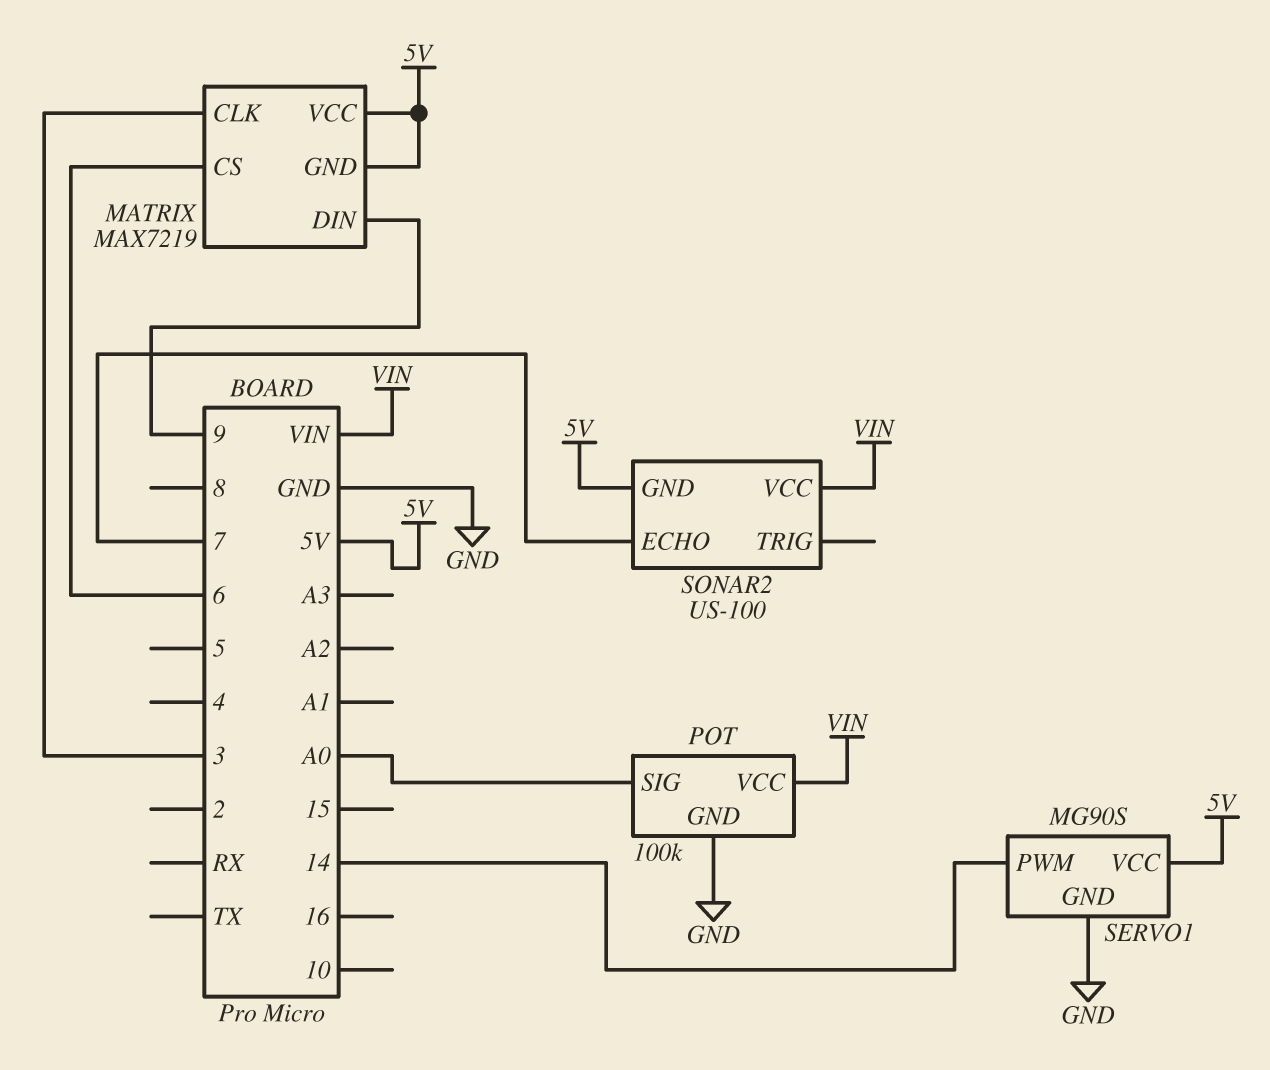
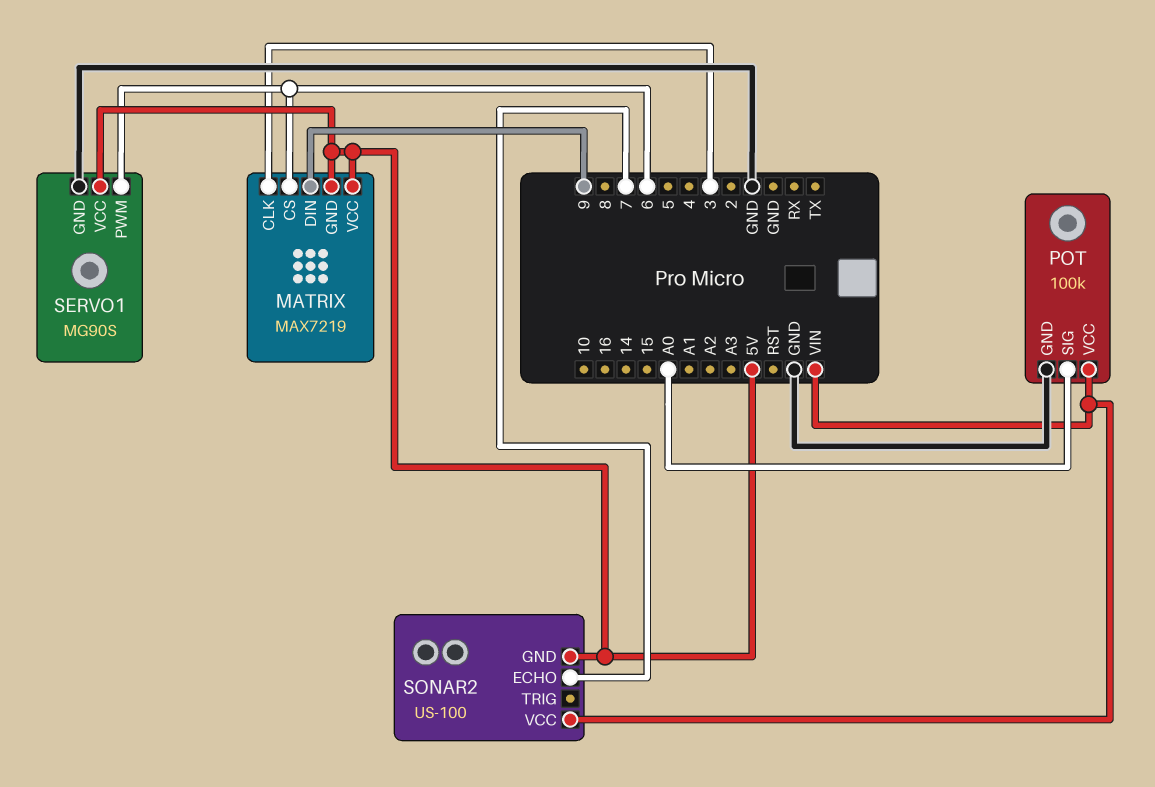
SERVO1 pin PWM: 14 -> 6

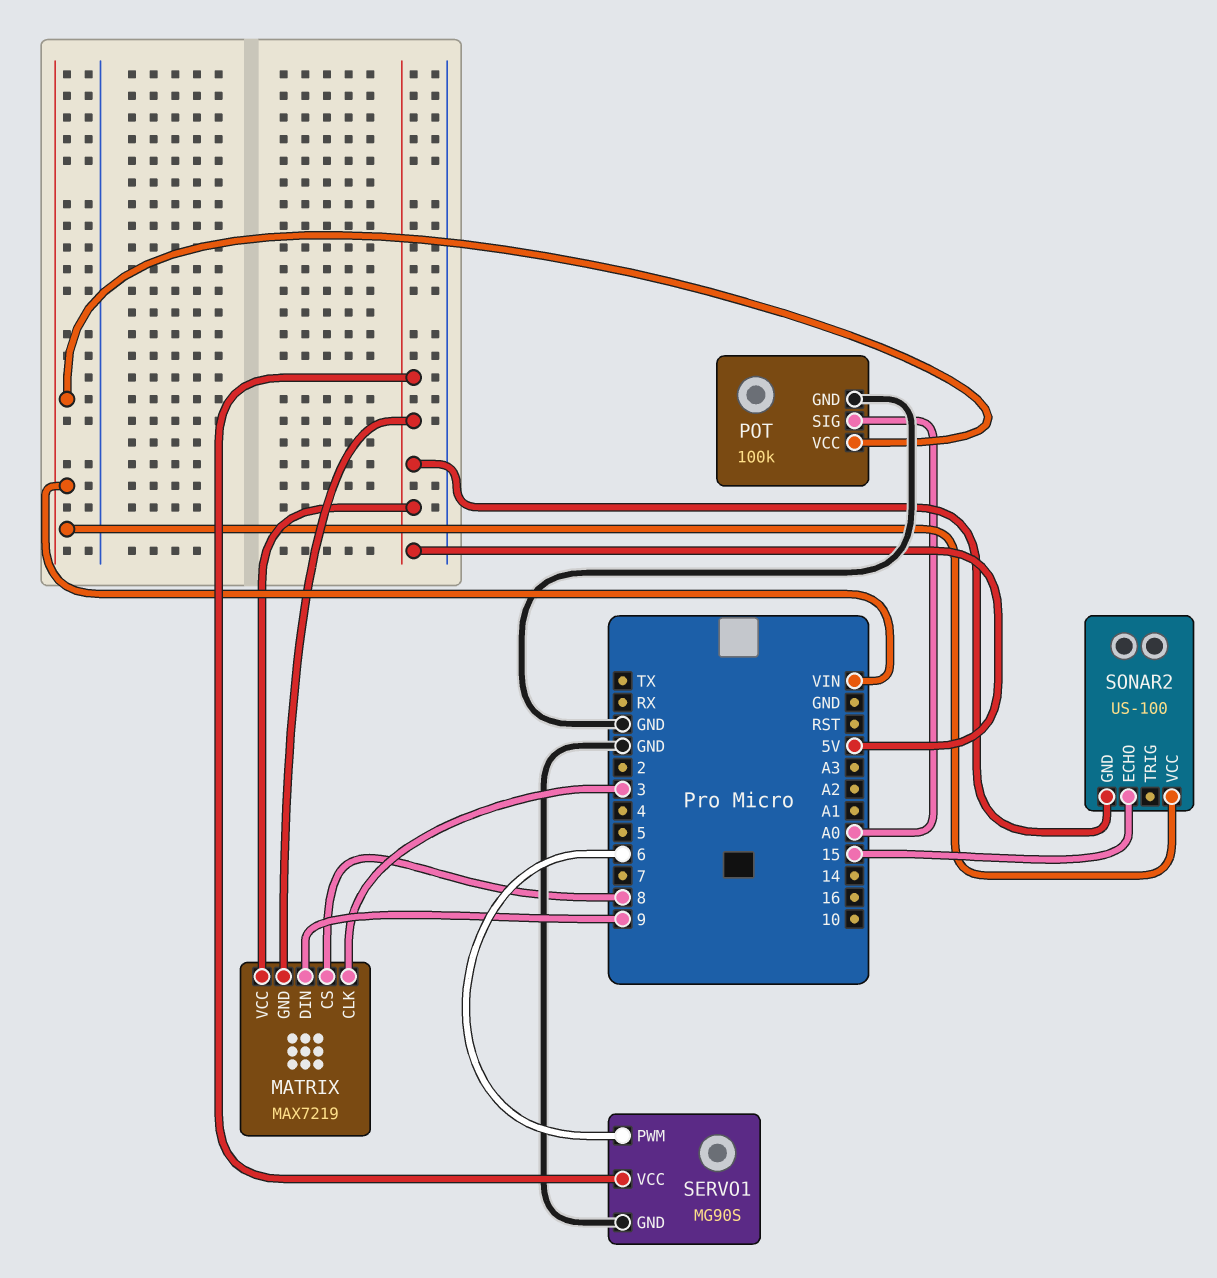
MATRIX pin CS: 6 -> 8
SONAR2 pin ECHO: 7 -> 15

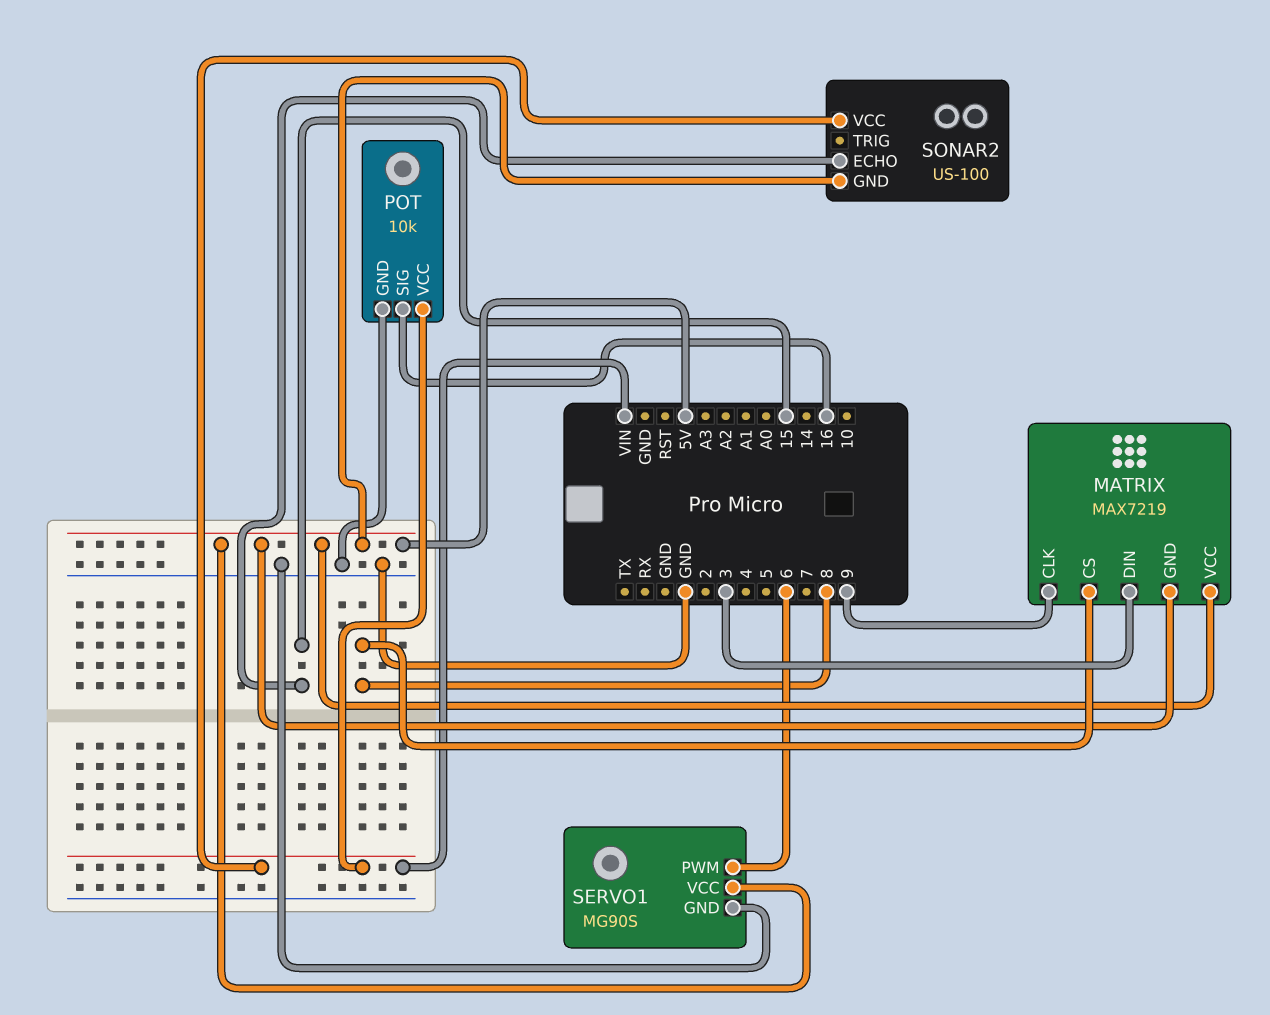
MATRIX pin CLK: 3 -> 9
MATRIX pin DIN: 9 -> 3
POT: 100k -> 10k
POT pin SIG: A0 -> 16

